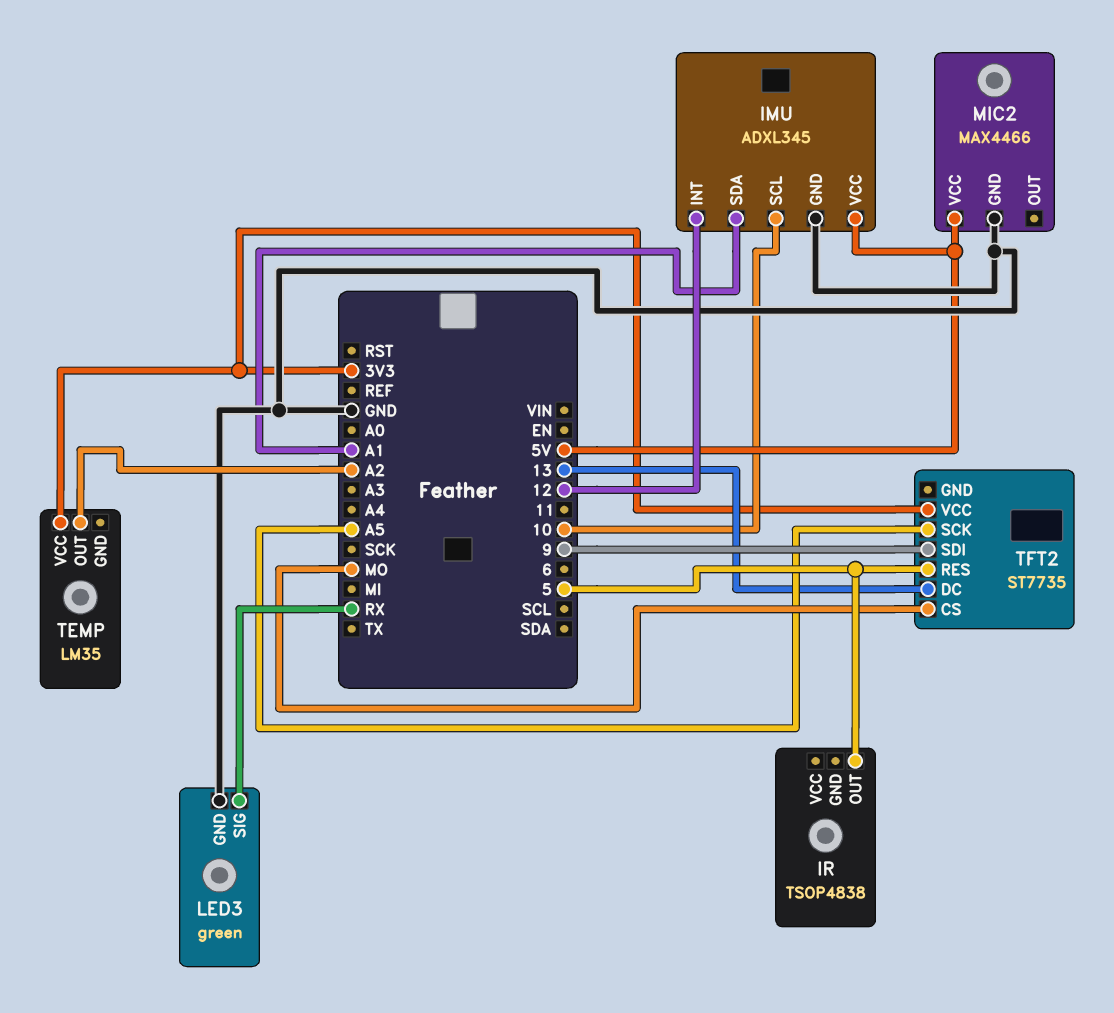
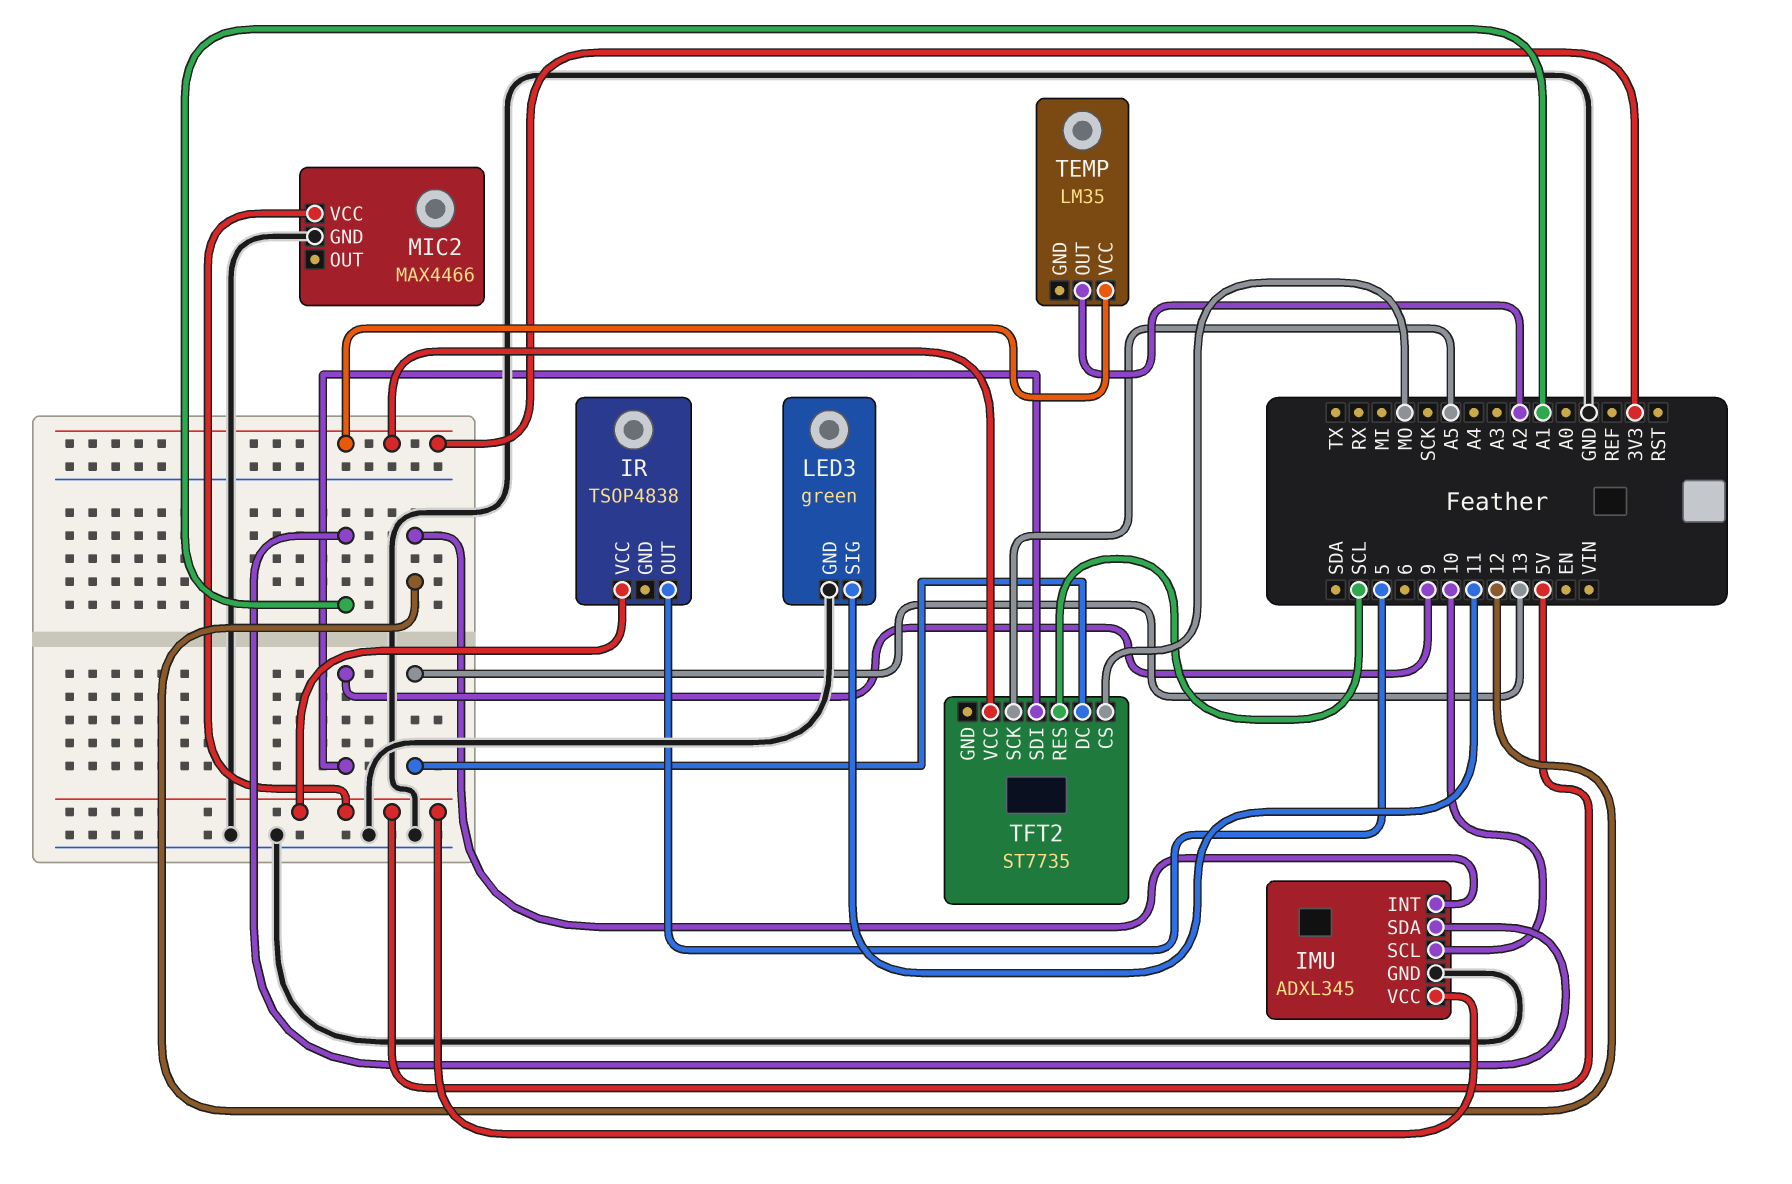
IR pin VCC: none -> 5V
LED3 pin SIG: RX -> 11
TFT2 pin RES: 5 -> SCL

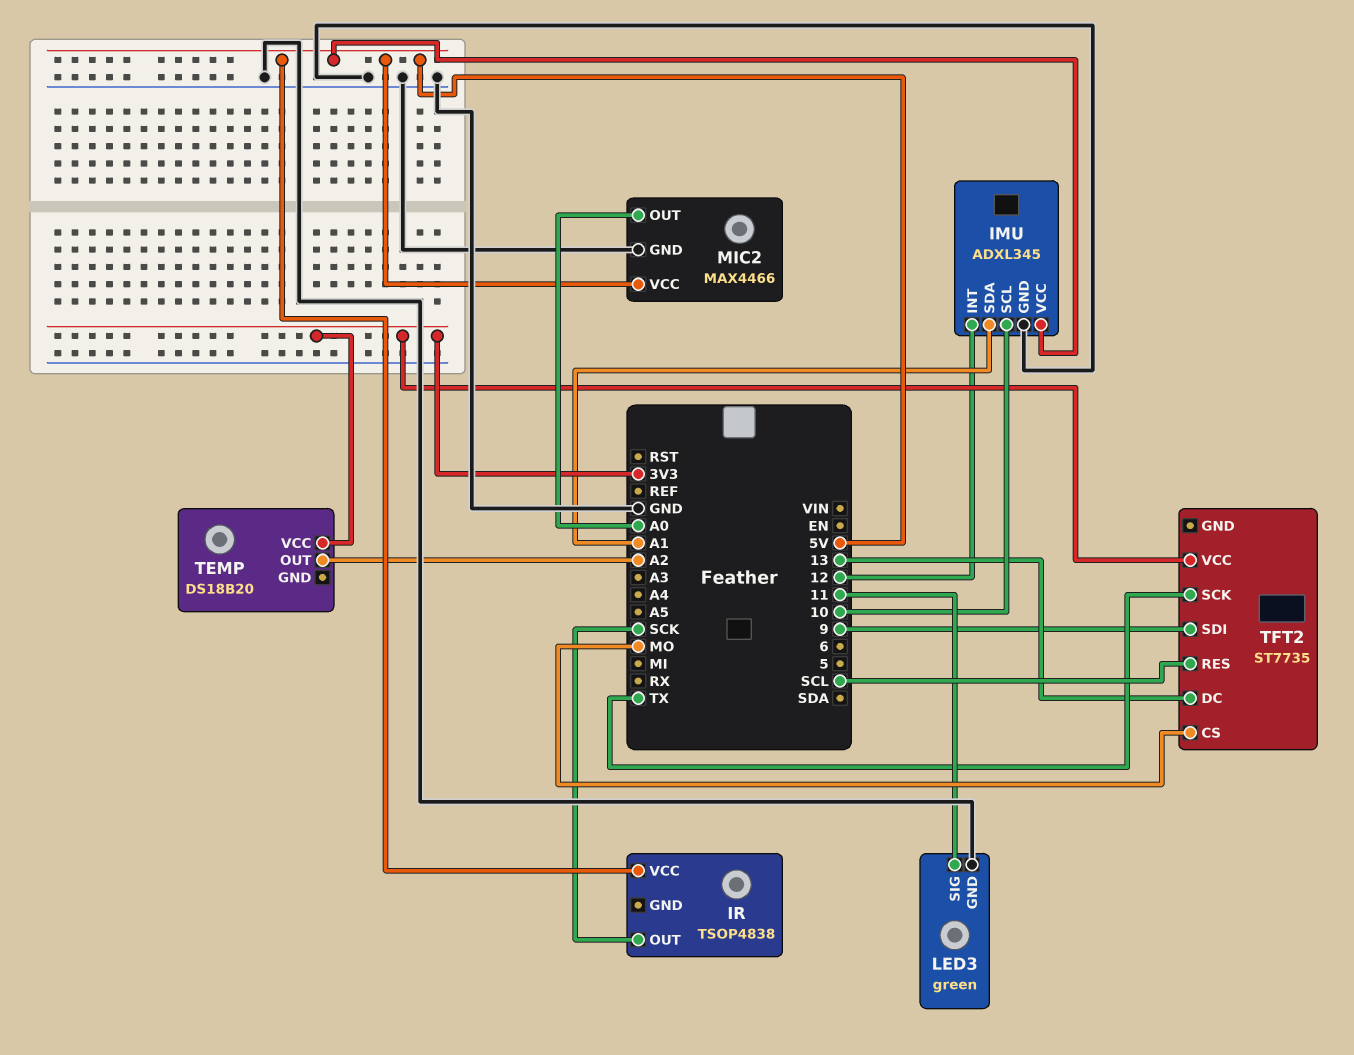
IR pin OUT: 5 -> SCK
MIC2 pin OUT: none -> A0
TEMP: LM35 -> DS18B20
TFT2 pin SCK: A5 -> TX

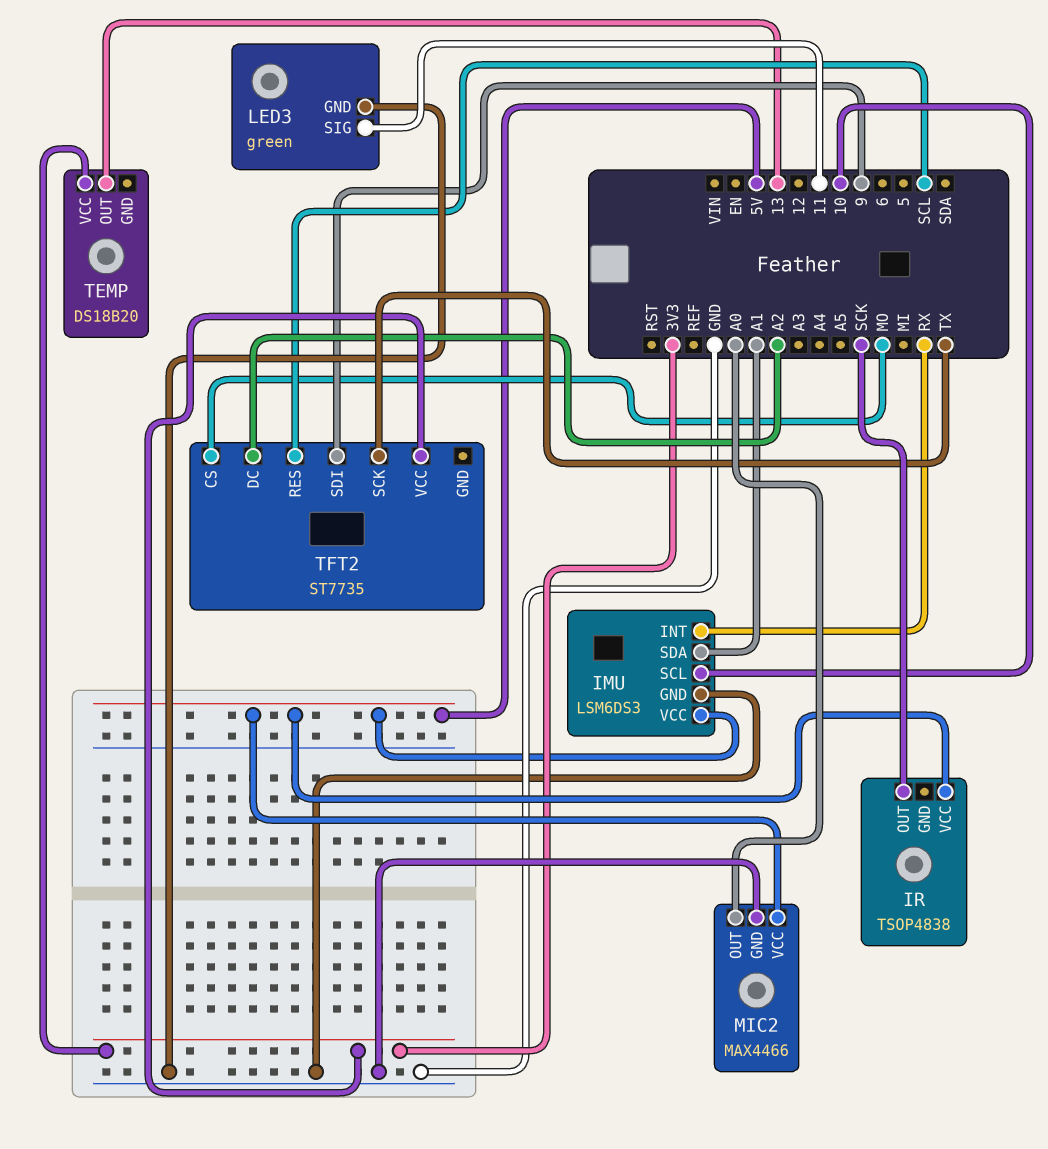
IMU: ADXL345 -> LSM6DS3
IMU pin INT: 12 -> RX
TEMP pin OUT: A2 -> 13
TFT2 pin DC: 13 -> A2

